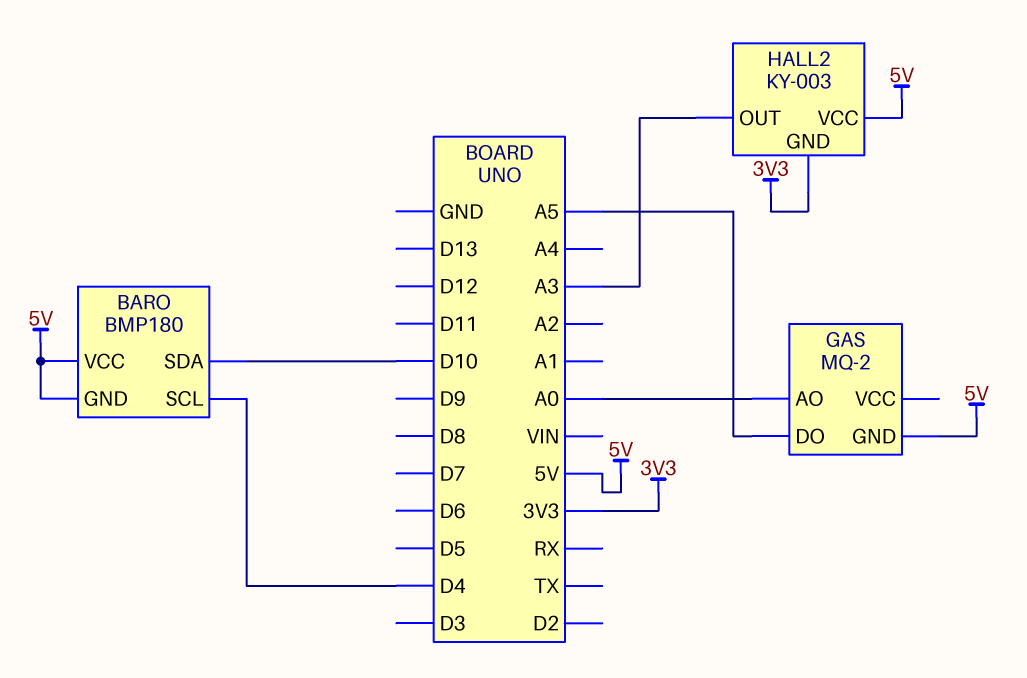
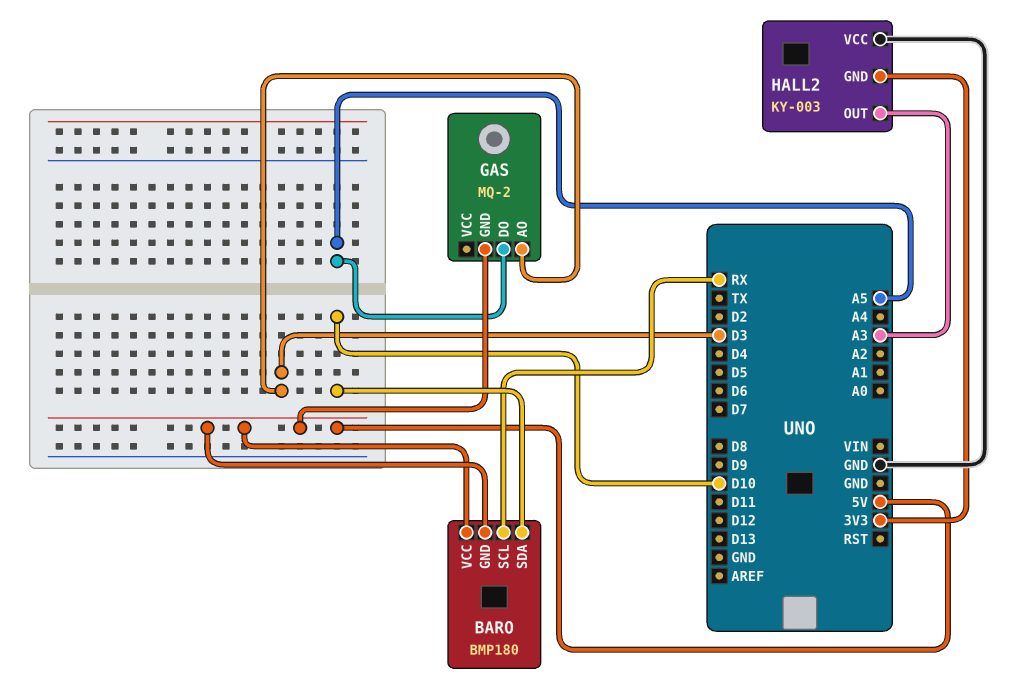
BARO pin SCL: D4 -> RX
GAS pin AO: A0 -> D3
HALL2 pin VCC: 5V -> GND

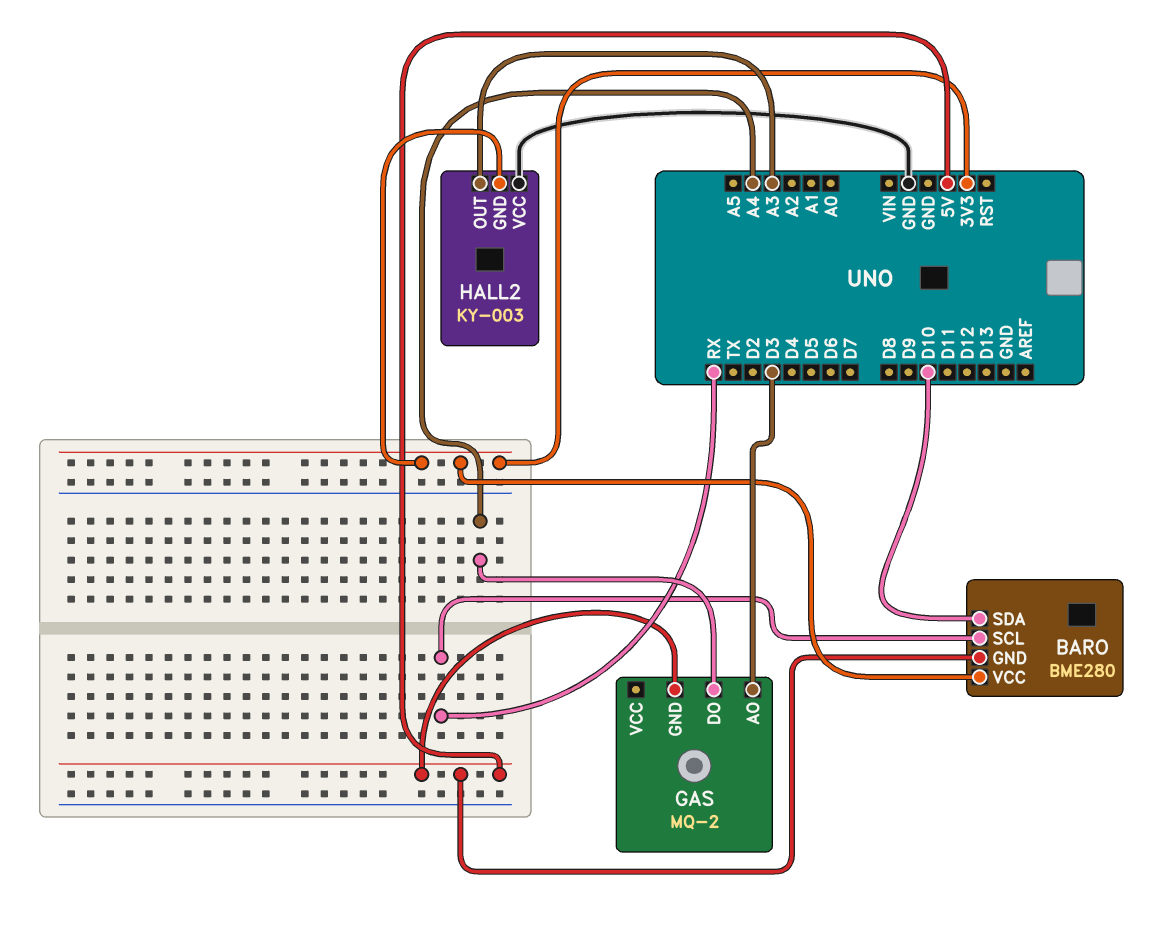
BARO: BMP180 -> BME280
BARO pin VCC: 5V -> 3V3
GAS pin DO: A5 -> A4

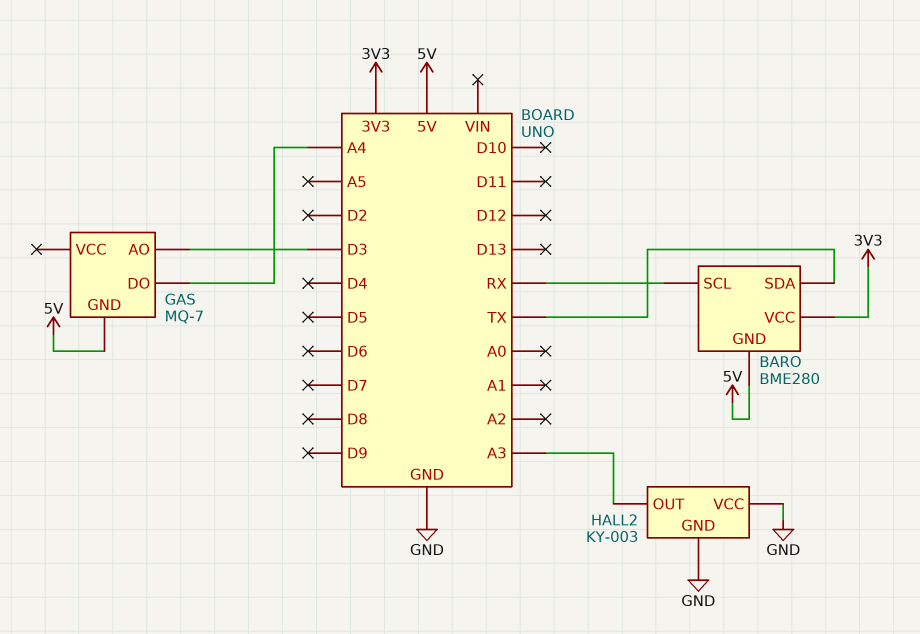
BARO pin SDA: D10 -> TX
GAS: MQ-2 -> MQ-7
HALL2 pin GND: 3V3 -> GND

